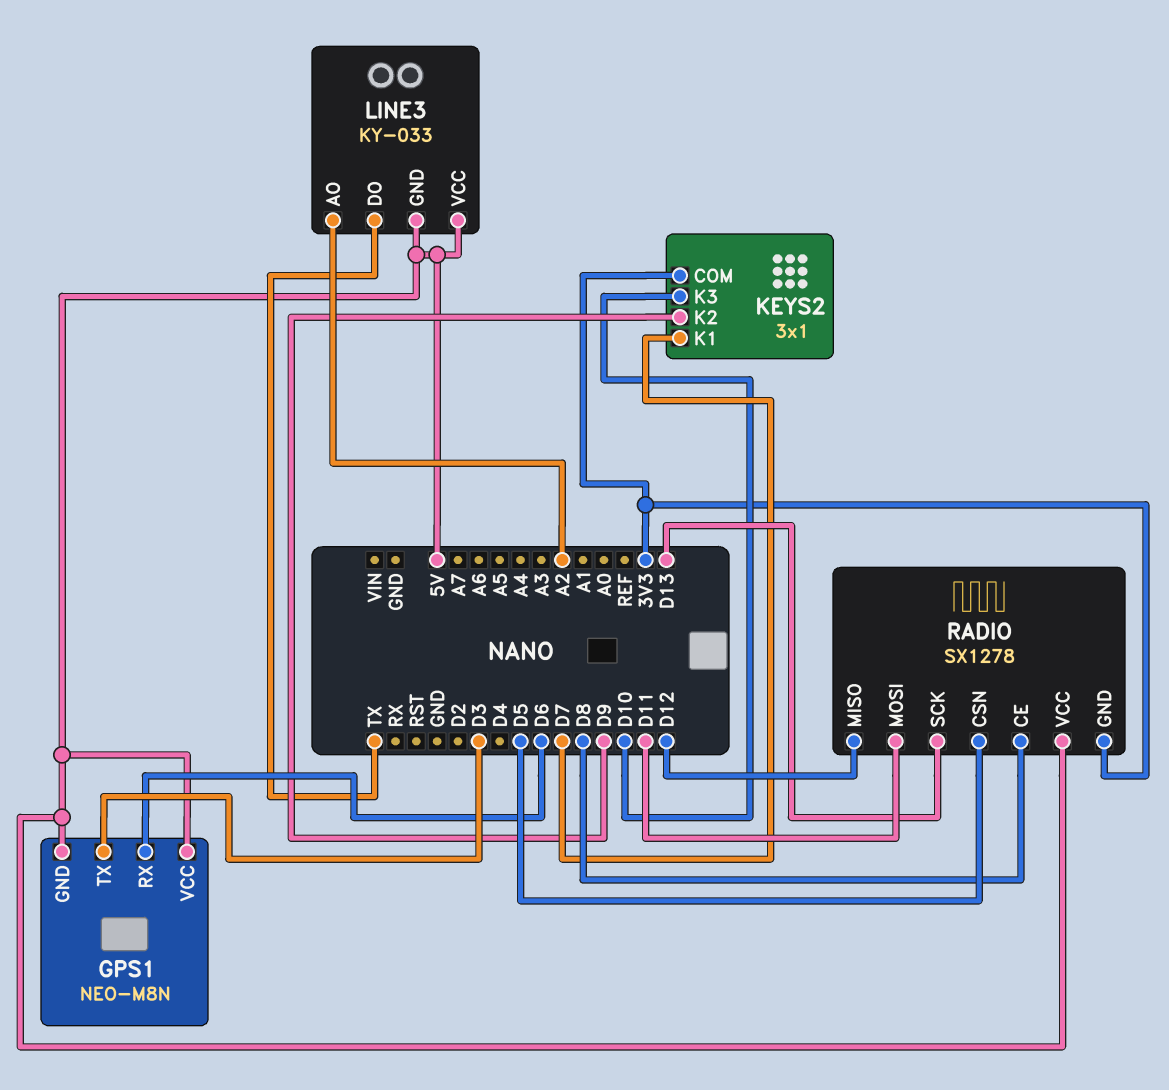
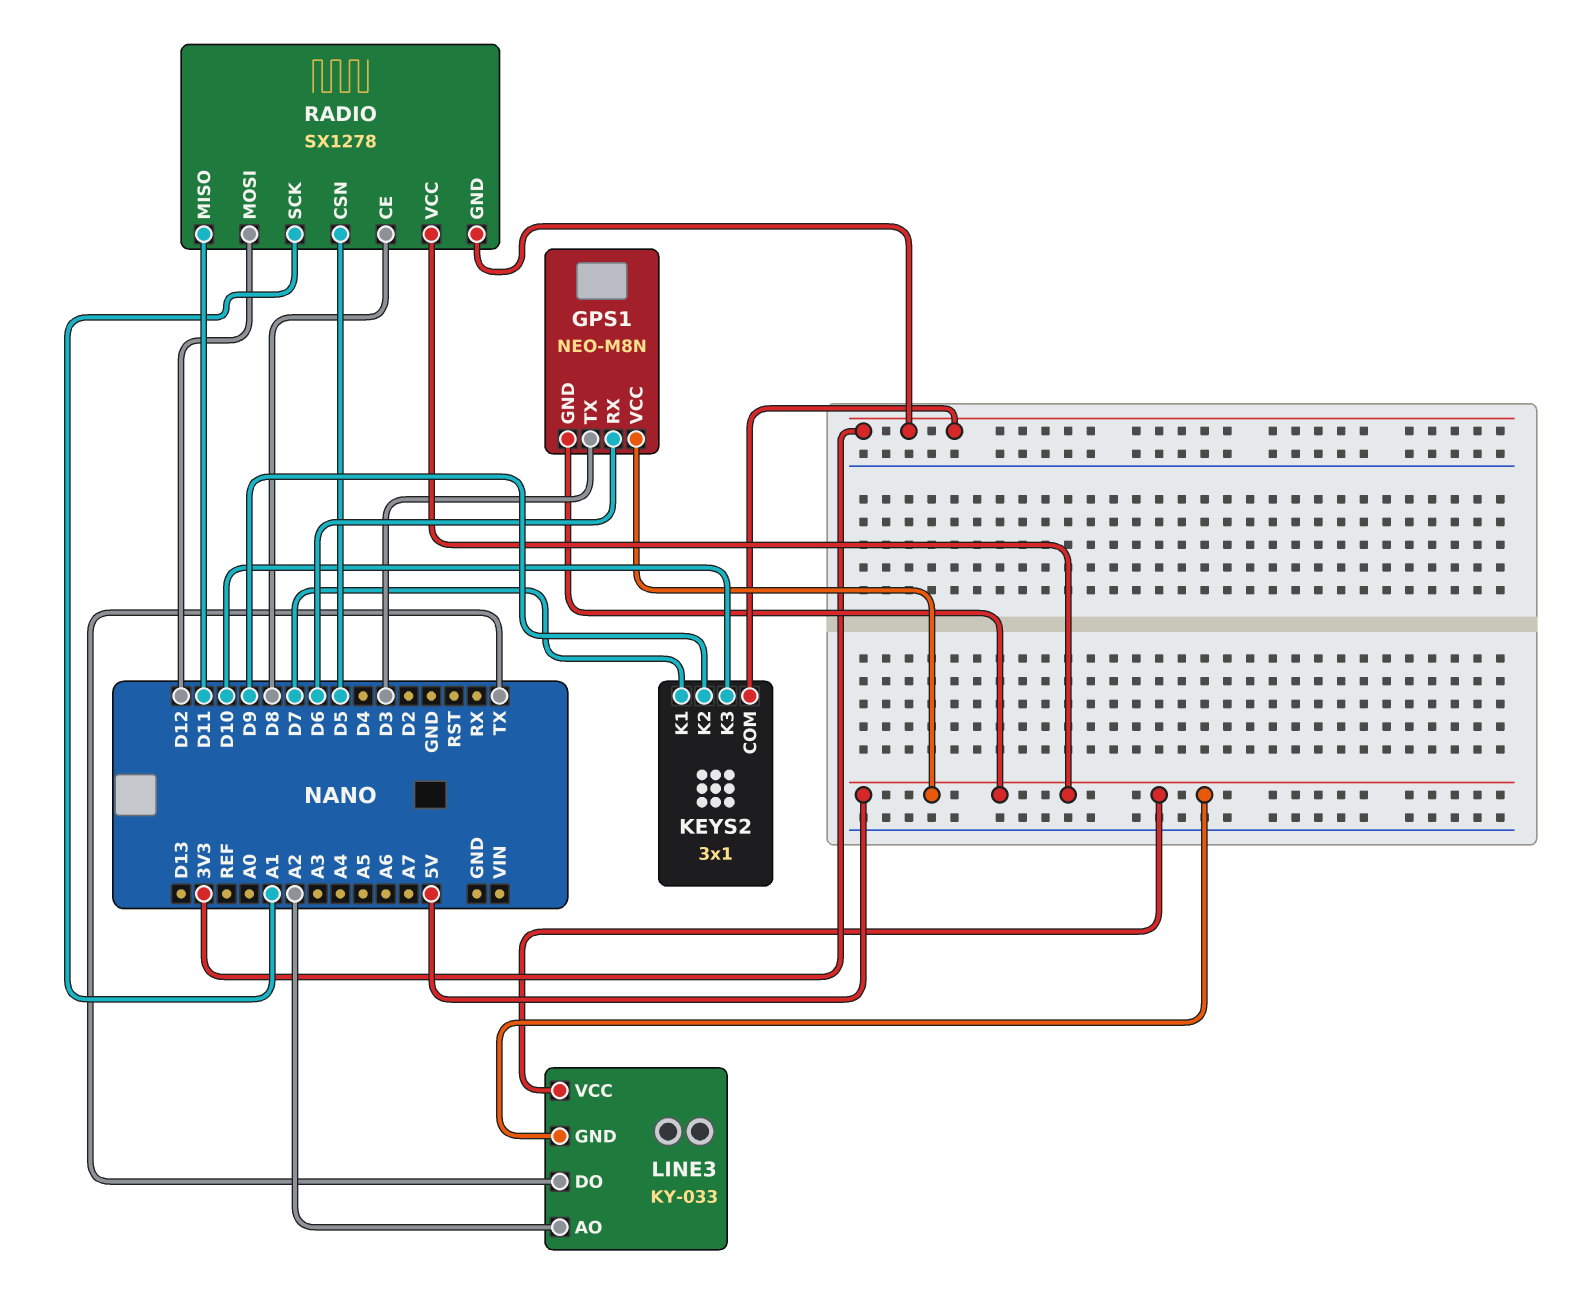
RADIO pin MISO: D12 -> D11
RADIO pin MOSI: D11 -> D12
RADIO pin SCK: D13 -> A1

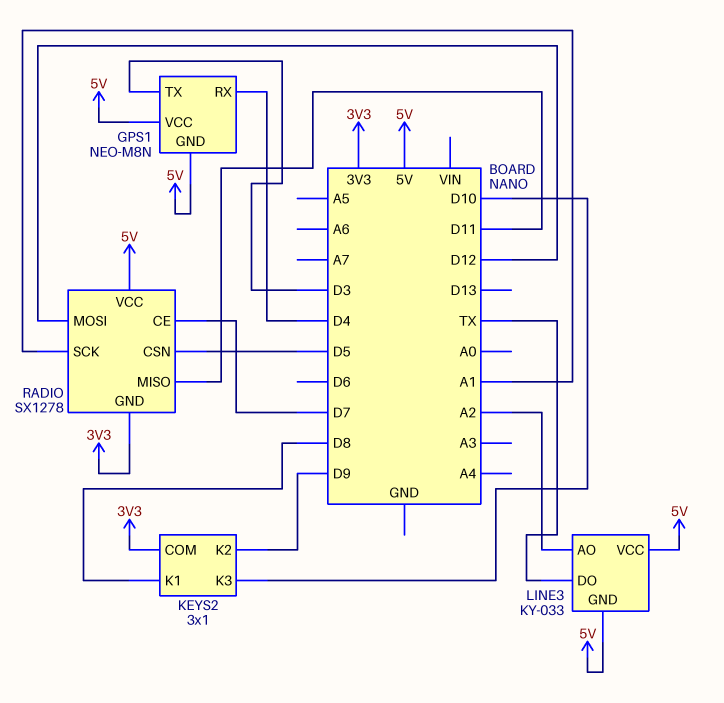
GPS1 pin RX: D6 -> D4
KEYS2 pin K1: D7 -> D8
RADIO pin CE: D8 -> D7

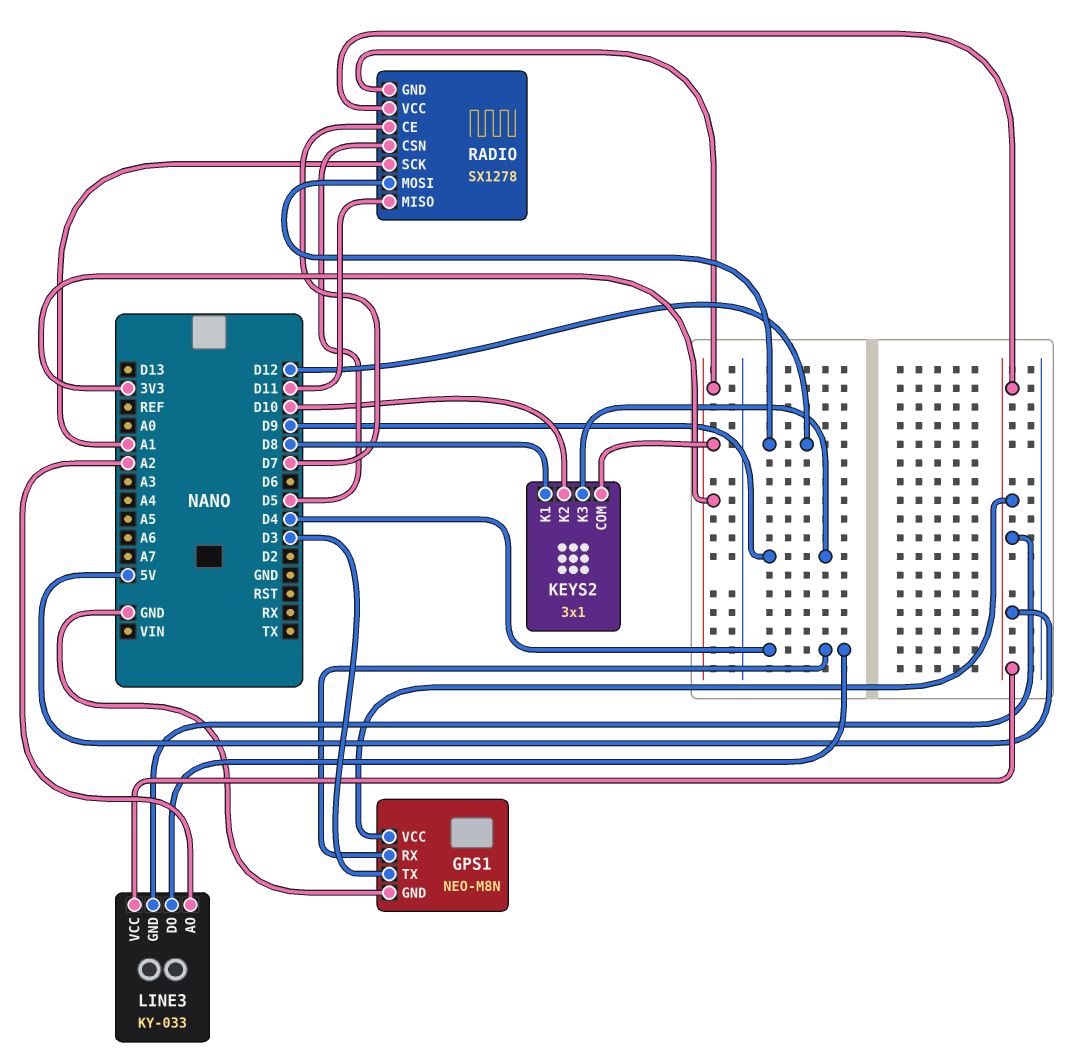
GPS1 pin GND: 5V -> GND
KEYS2 pin K2: D9 -> D10
KEYS2 pin K3: D10 -> D9
LINE3 pin DO: TX -> D4

